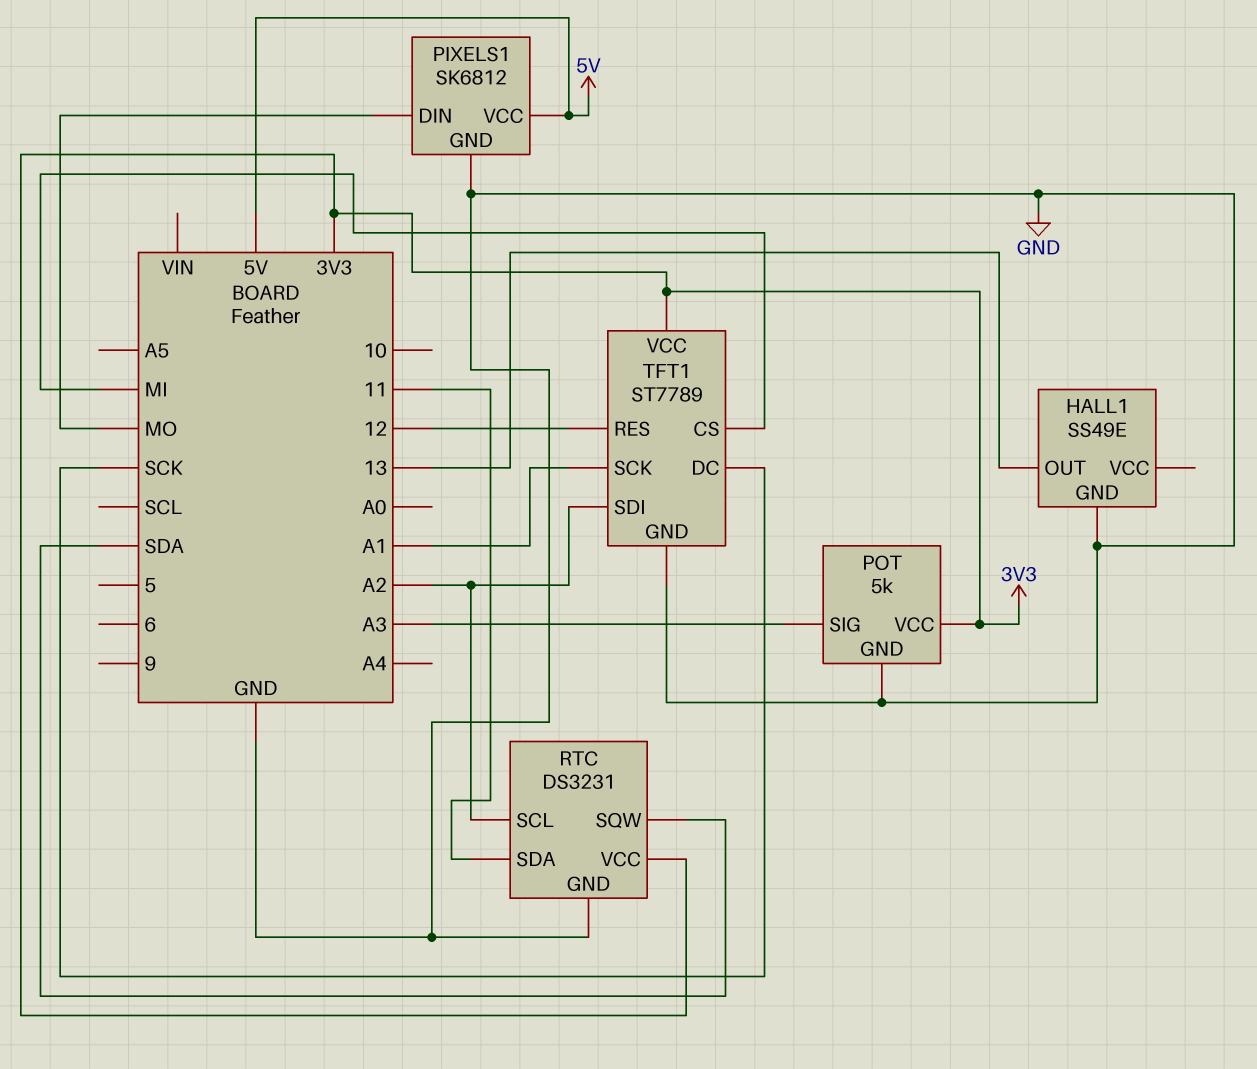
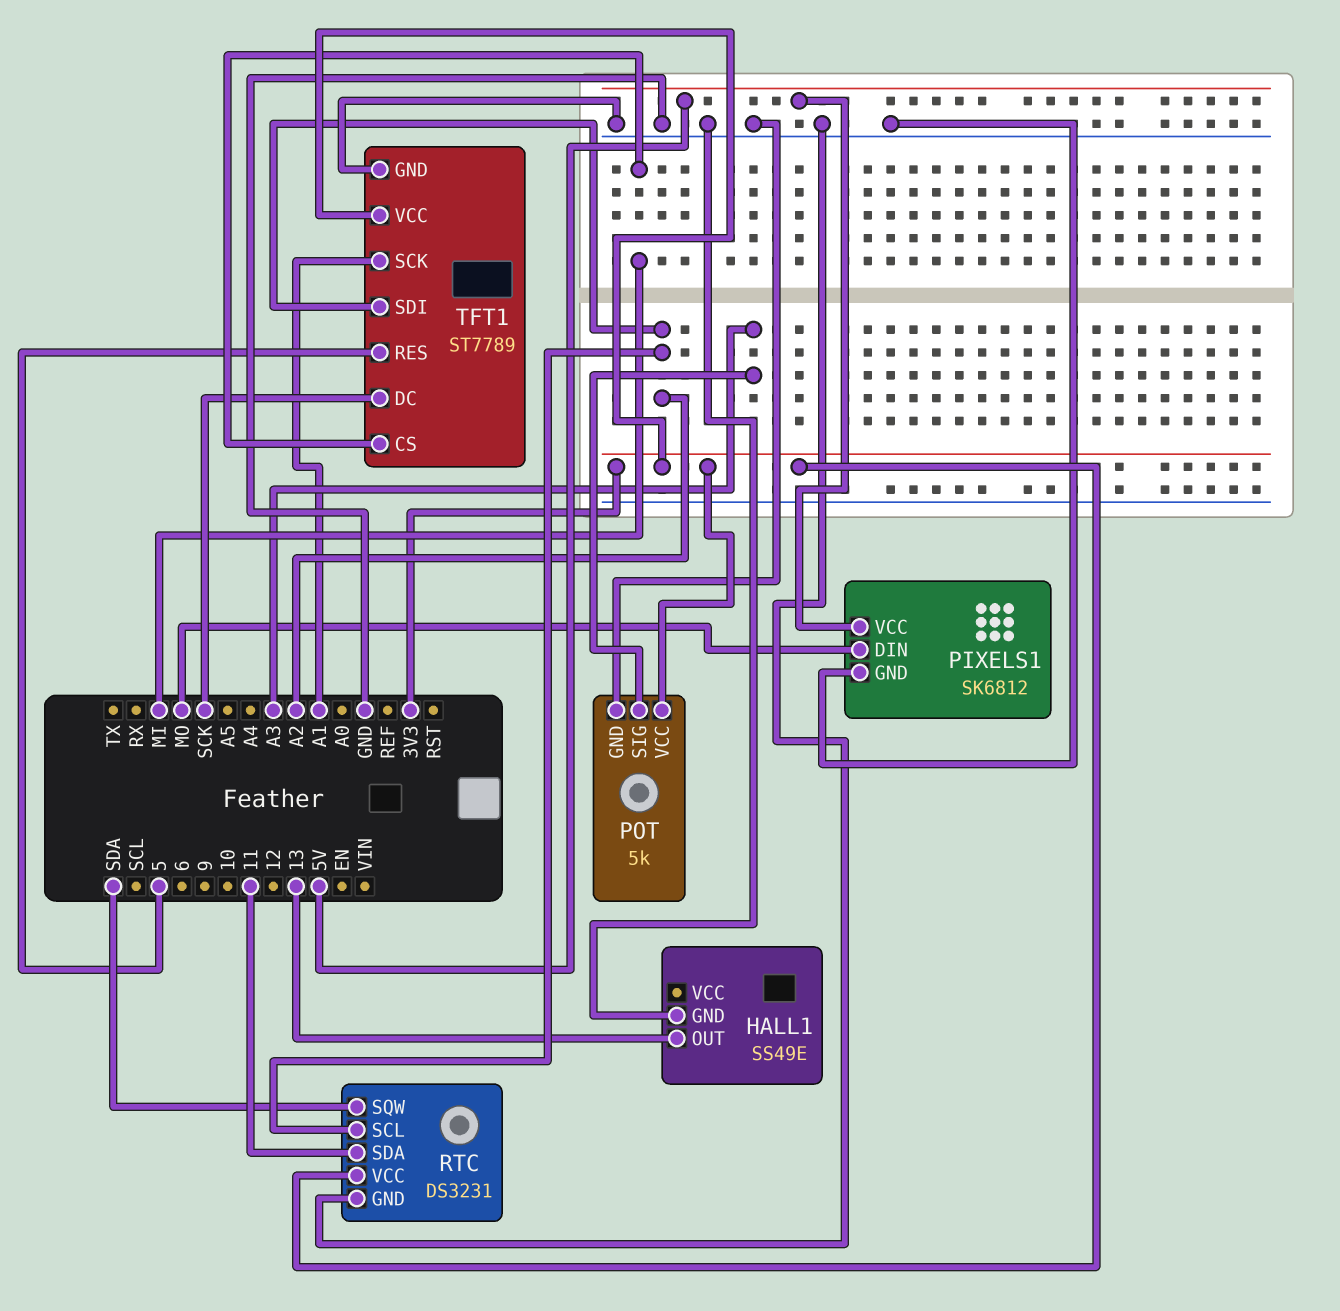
TFT1 pin RES: 12 -> 5

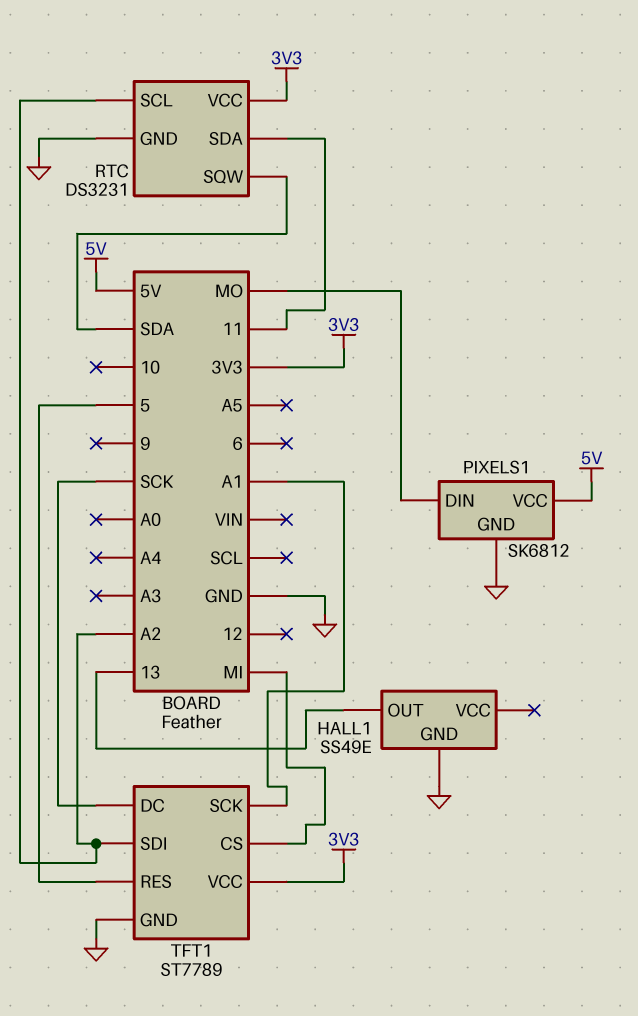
POT: 5k -> none
POT pin GND: GND -> none
POT pin SIG: A3 -> none
POT pin VCC: 3V3 -> none

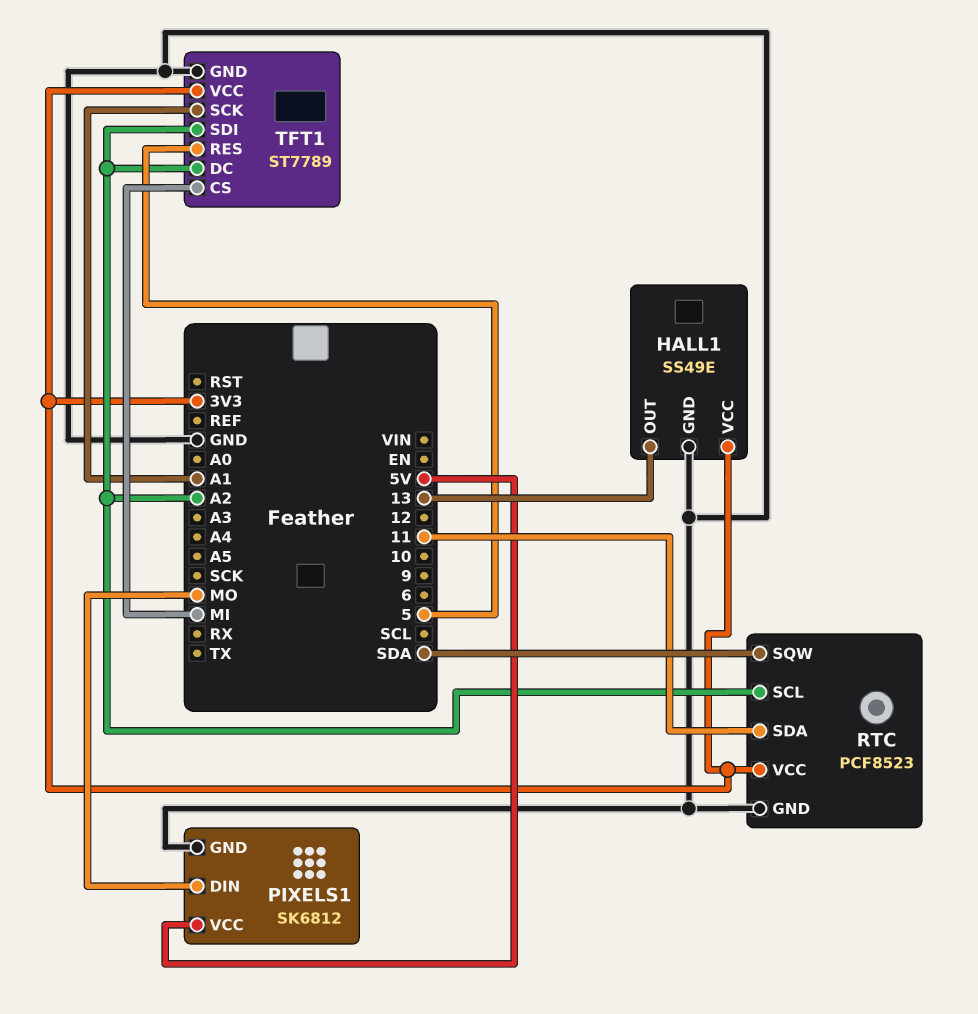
HALL1 pin VCC: none -> 3V3
RTC: DS3231 -> PCF8523
TFT1 pin DC: SCK -> A2

